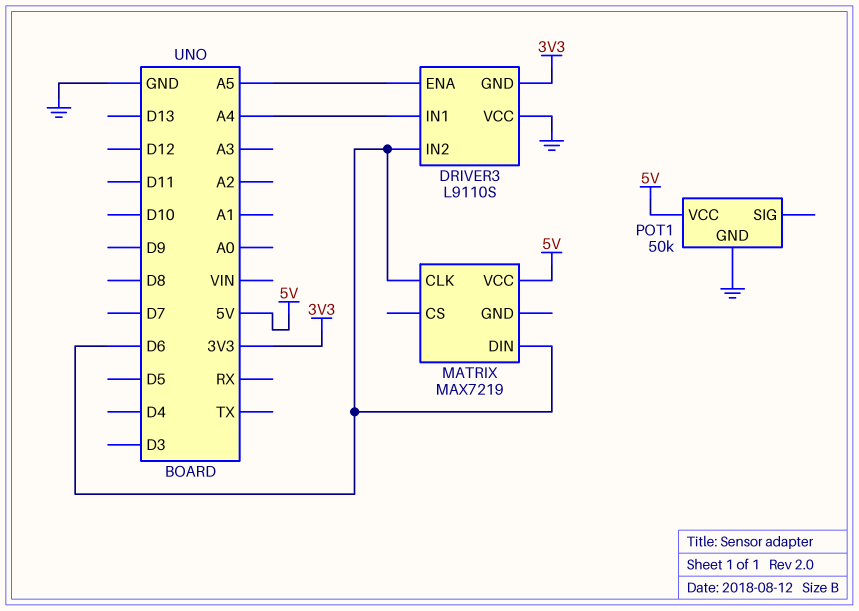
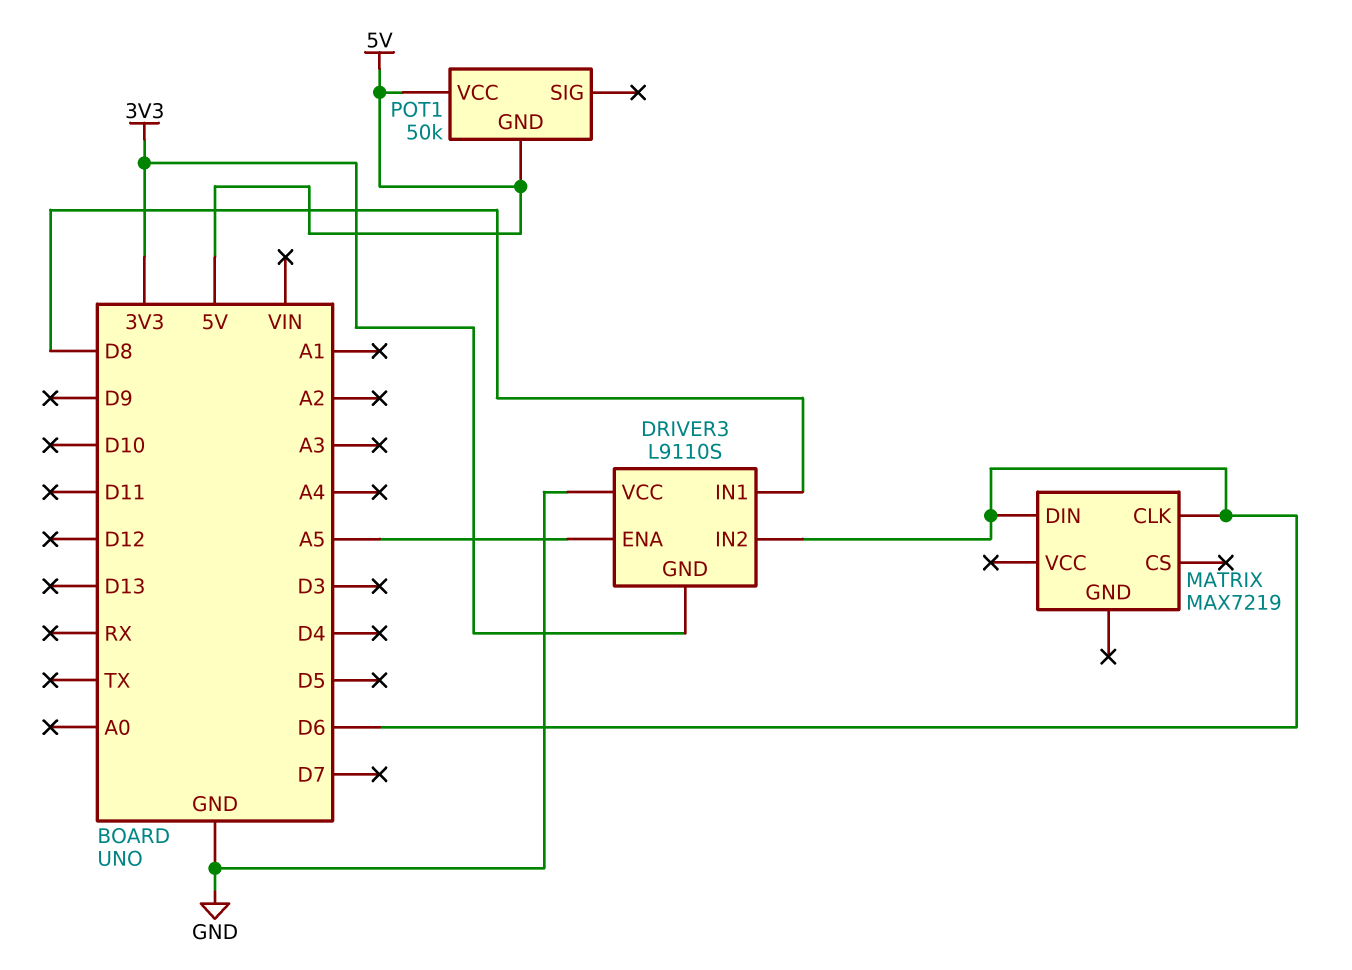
DRIVER3 pin IN1: A4 -> D8
MATRIX pin VCC: 5V -> none
POT1 pin GND: GND -> 5V

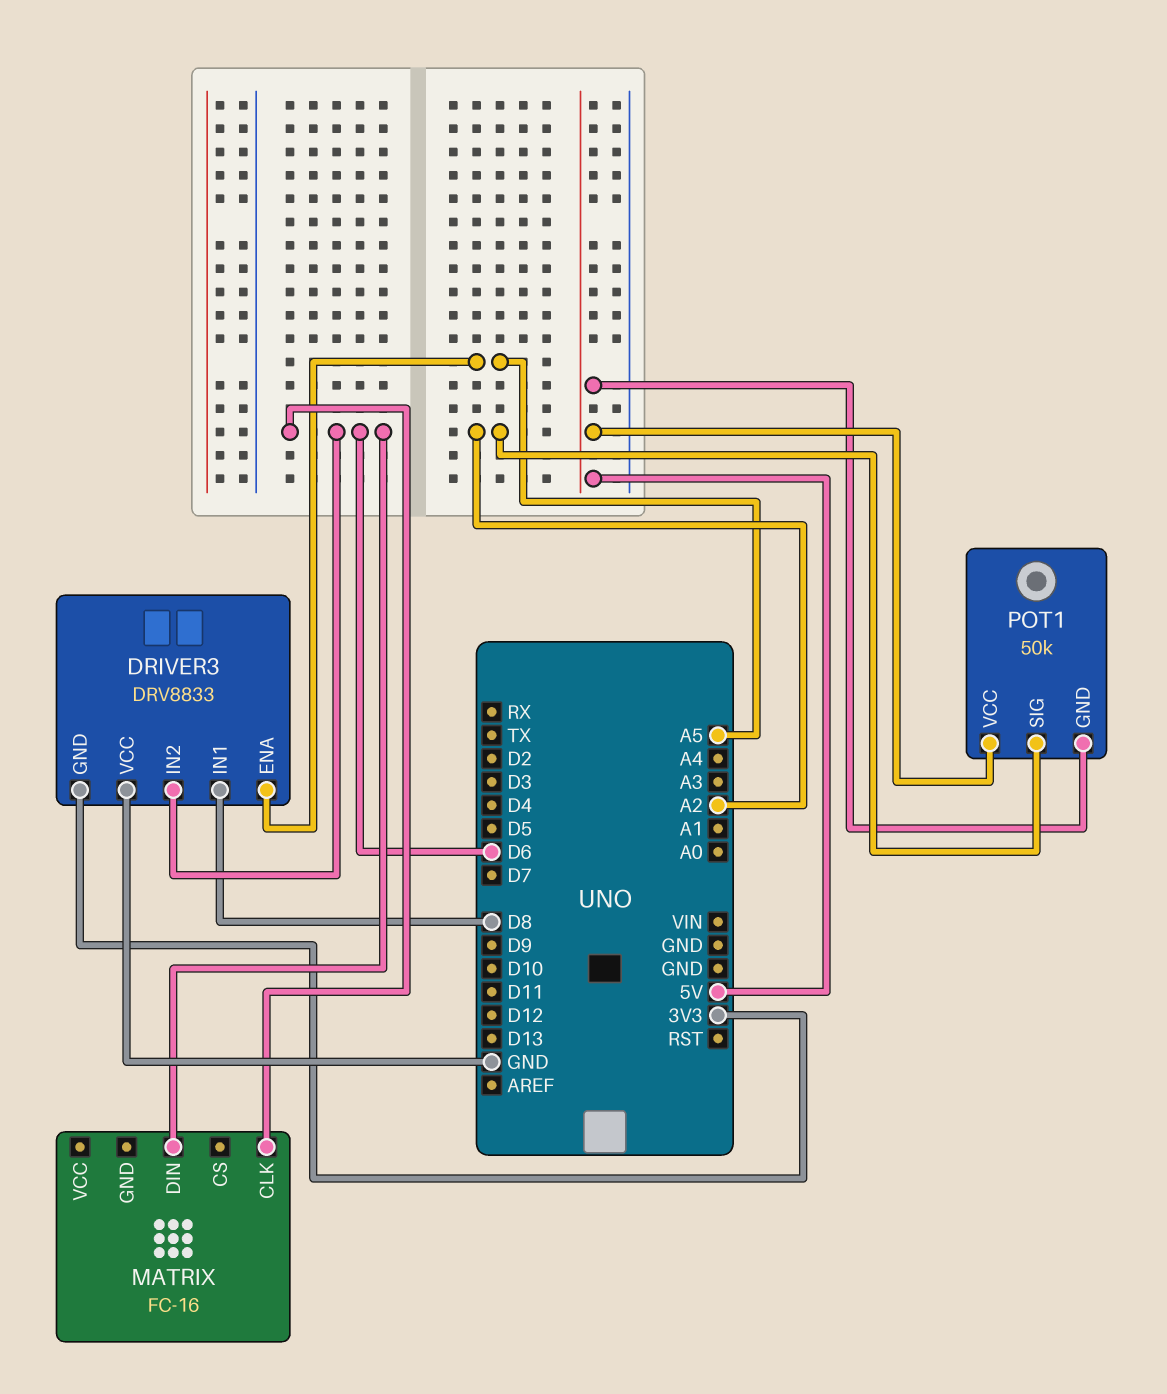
DRIVER3: L9110S -> DRV8833
MATRIX: MAX7219 -> FC-16
POT1 pin SIG: none -> A2

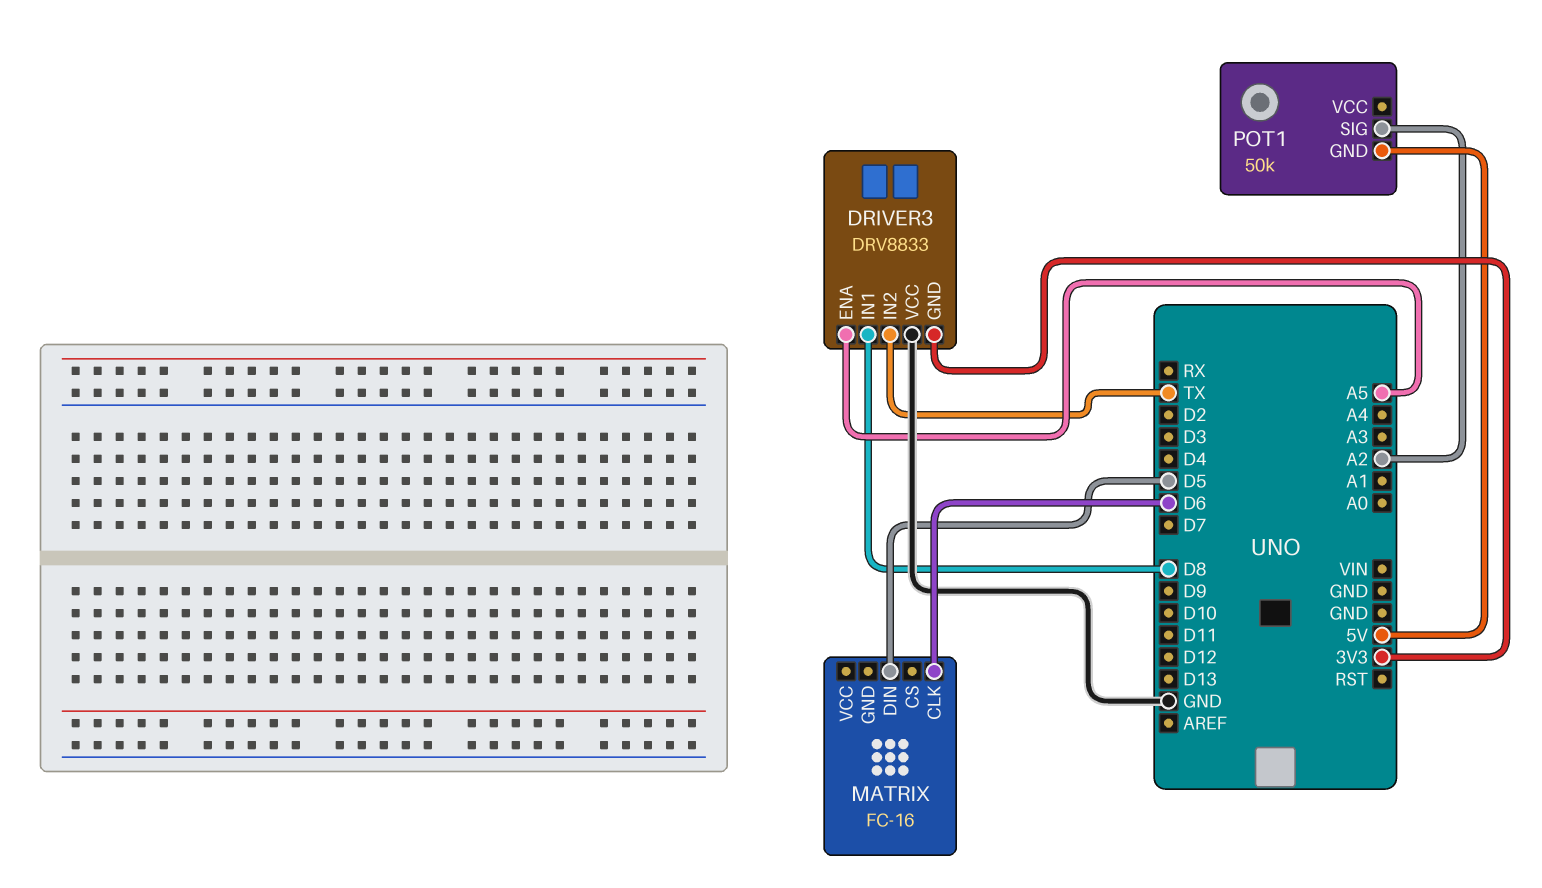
DRIVER3 pin IN2: D6 -> TX
MATRIX pin DIN: D6 -> D5
POT1 pin VCC: 5V -> none

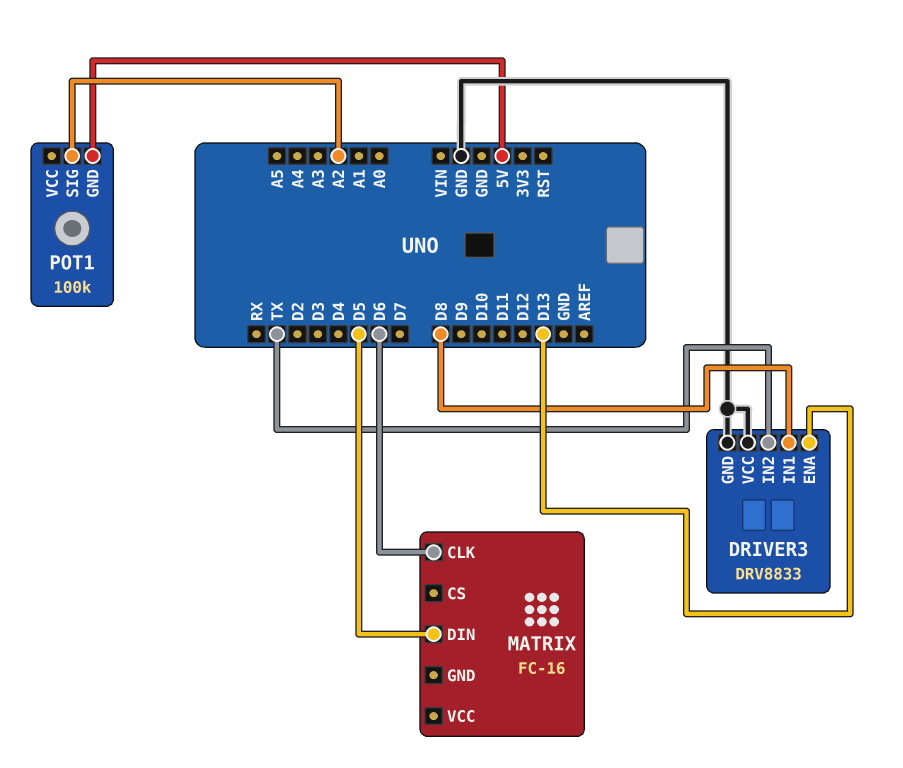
DRIVER3 pin ENA: A5 -> D13
DRIVER3 pin GND: 3V3 -> GND
POT1: 50k -> 100k

